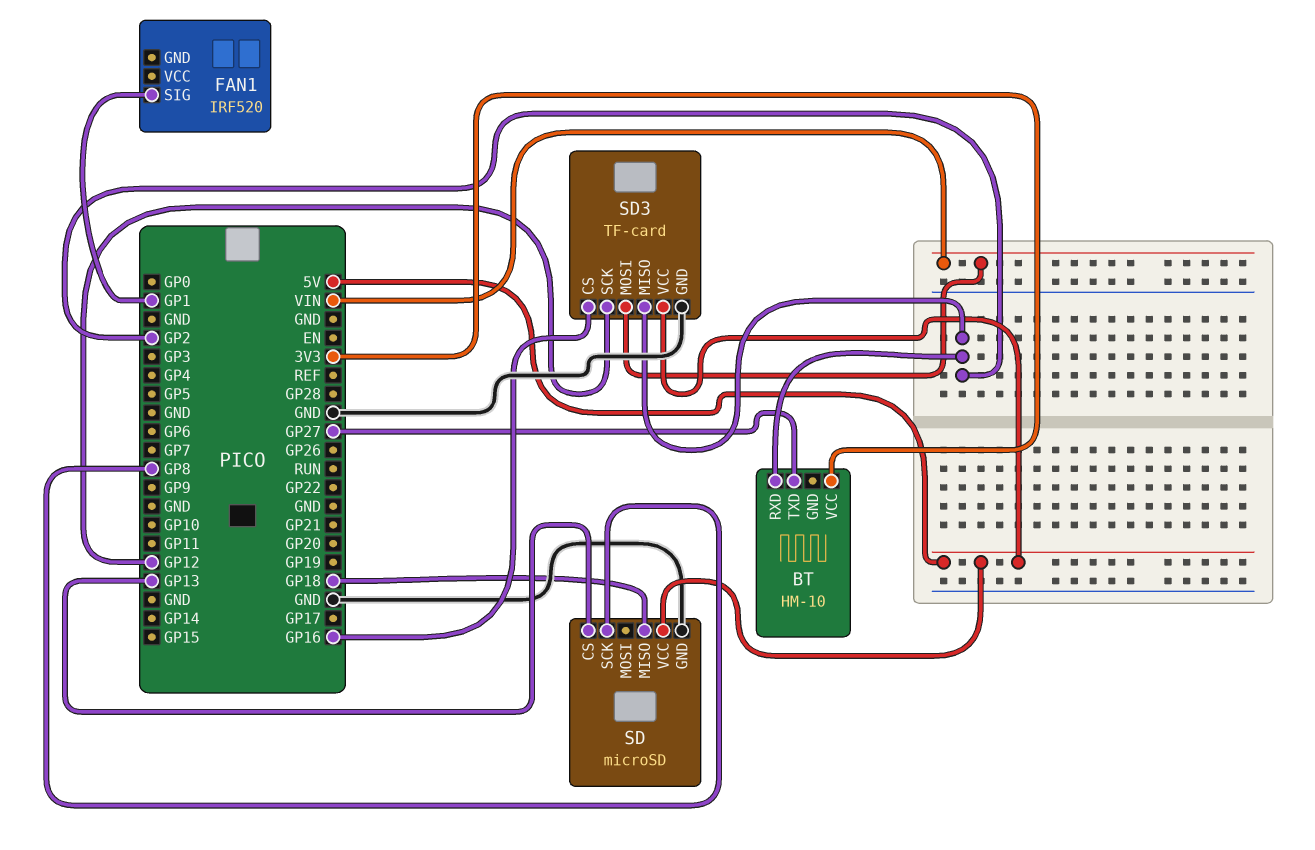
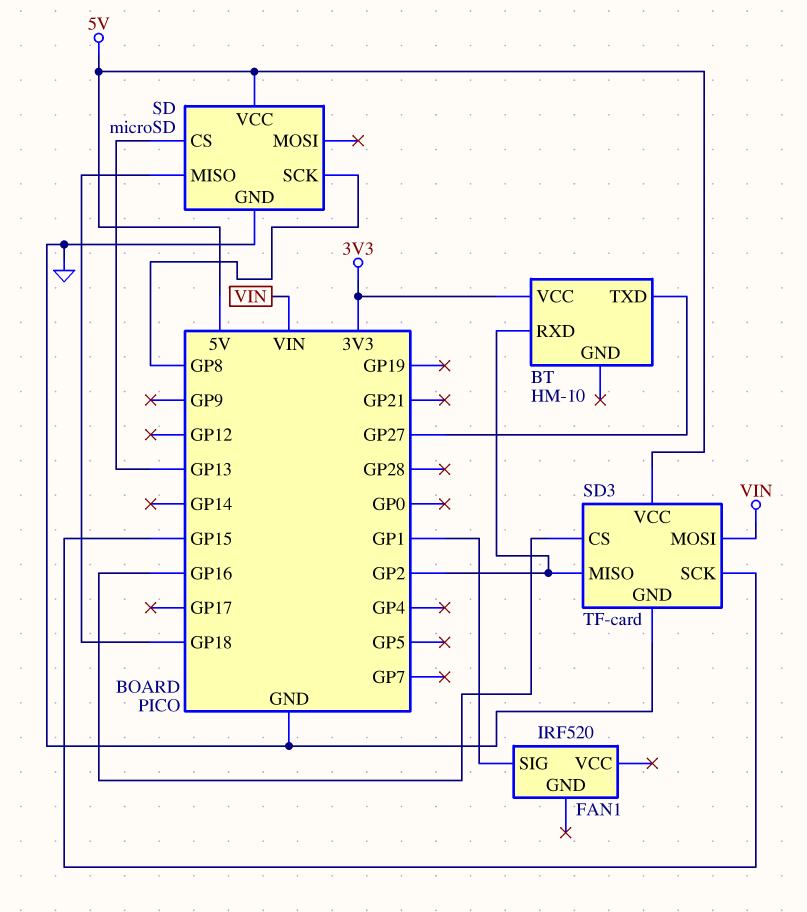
SD3 pin SCK: GP12 -> GP15

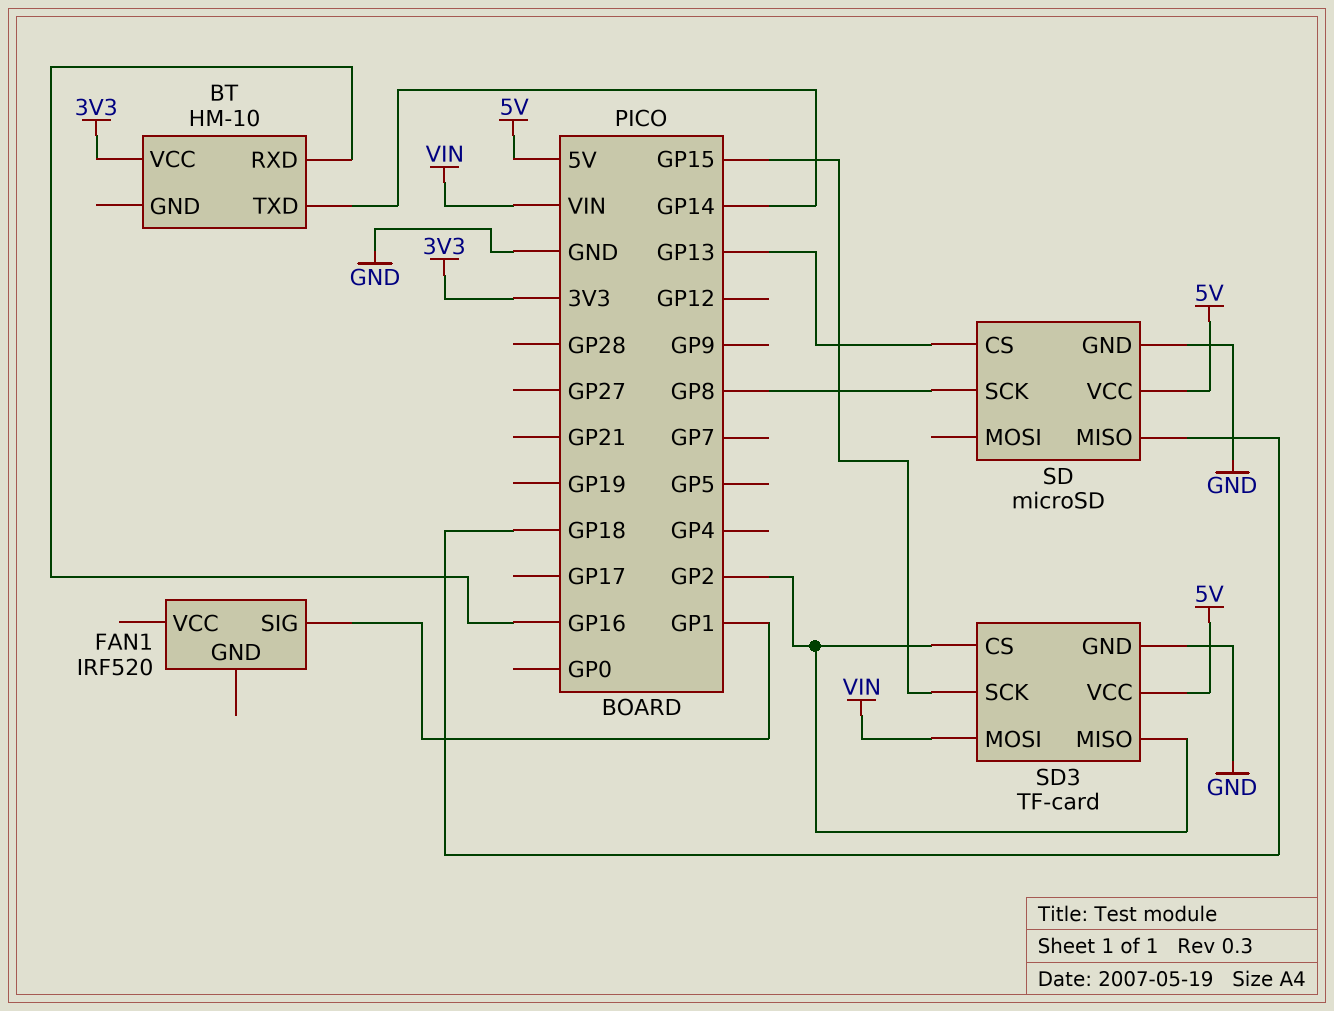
BT pin RXD: GP2 -> GP16
BT pin TXD: GP27 -> GP14
SD3 pin CS: GP16 -> GP2

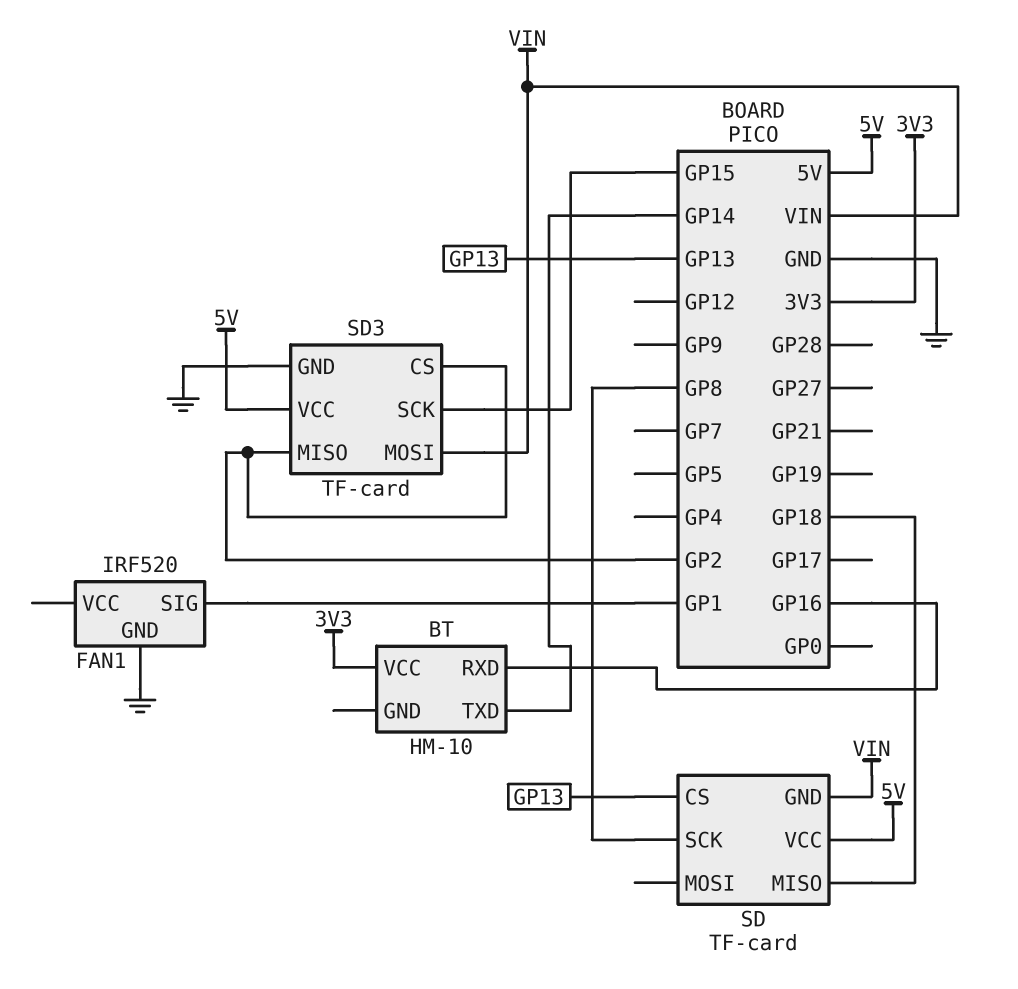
FAN1 pin GND: none -> GND
SD: microSD -> TF-card
SD pin GND: GND -> VIN

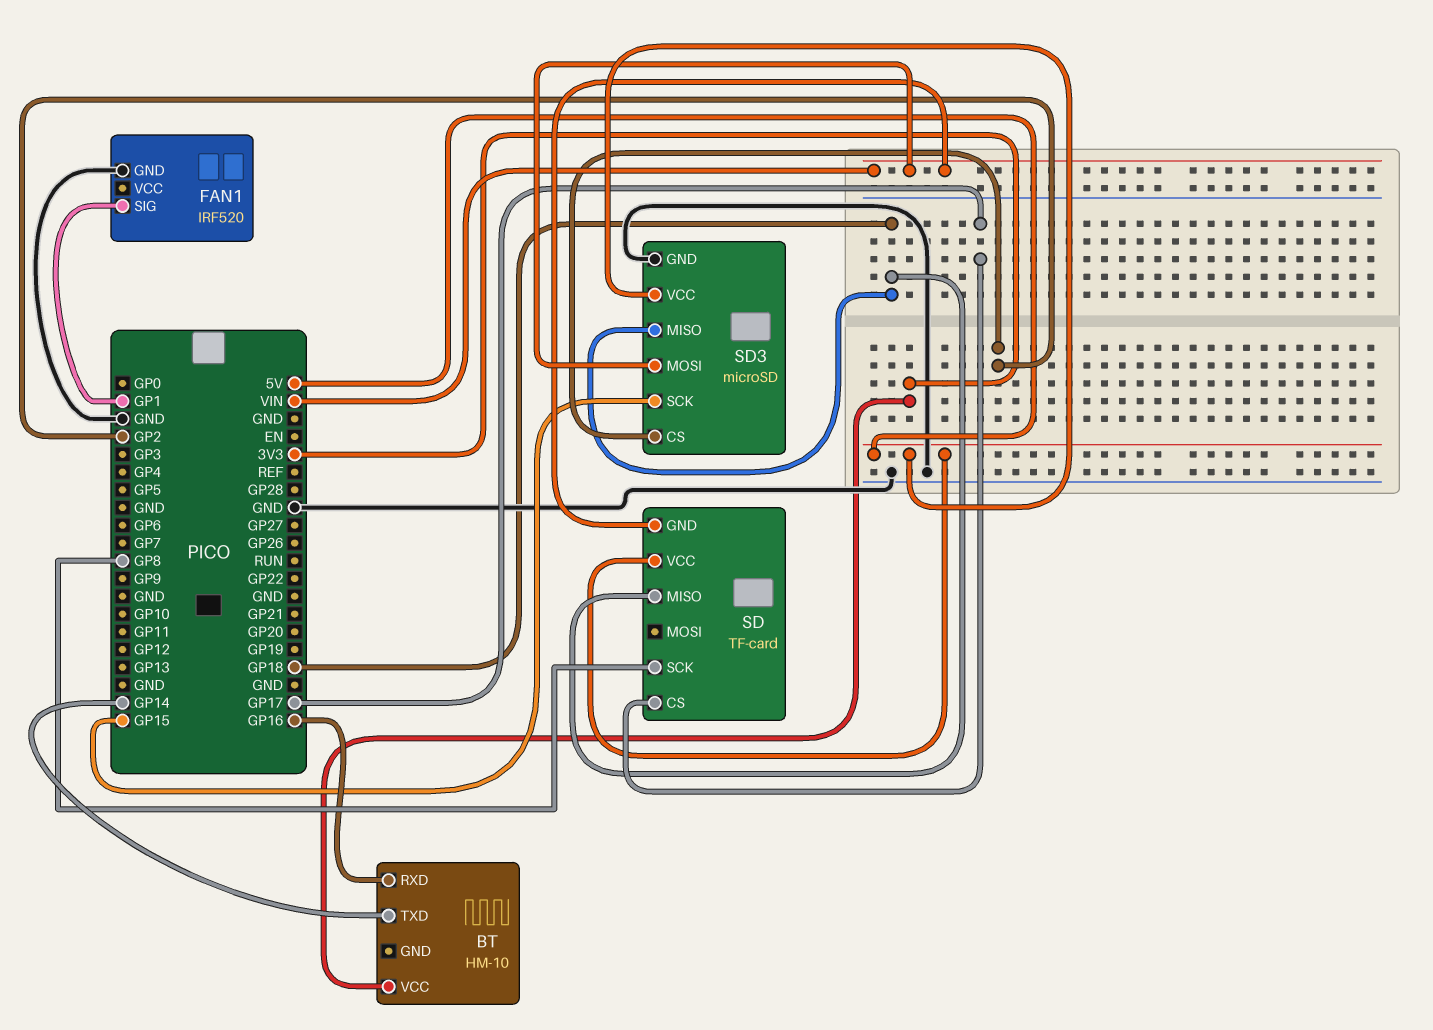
SD pin CS: GP13 -> GP17
SD3: TF-card -> microSD
SD3 pin MISO: GP2 -> GP18

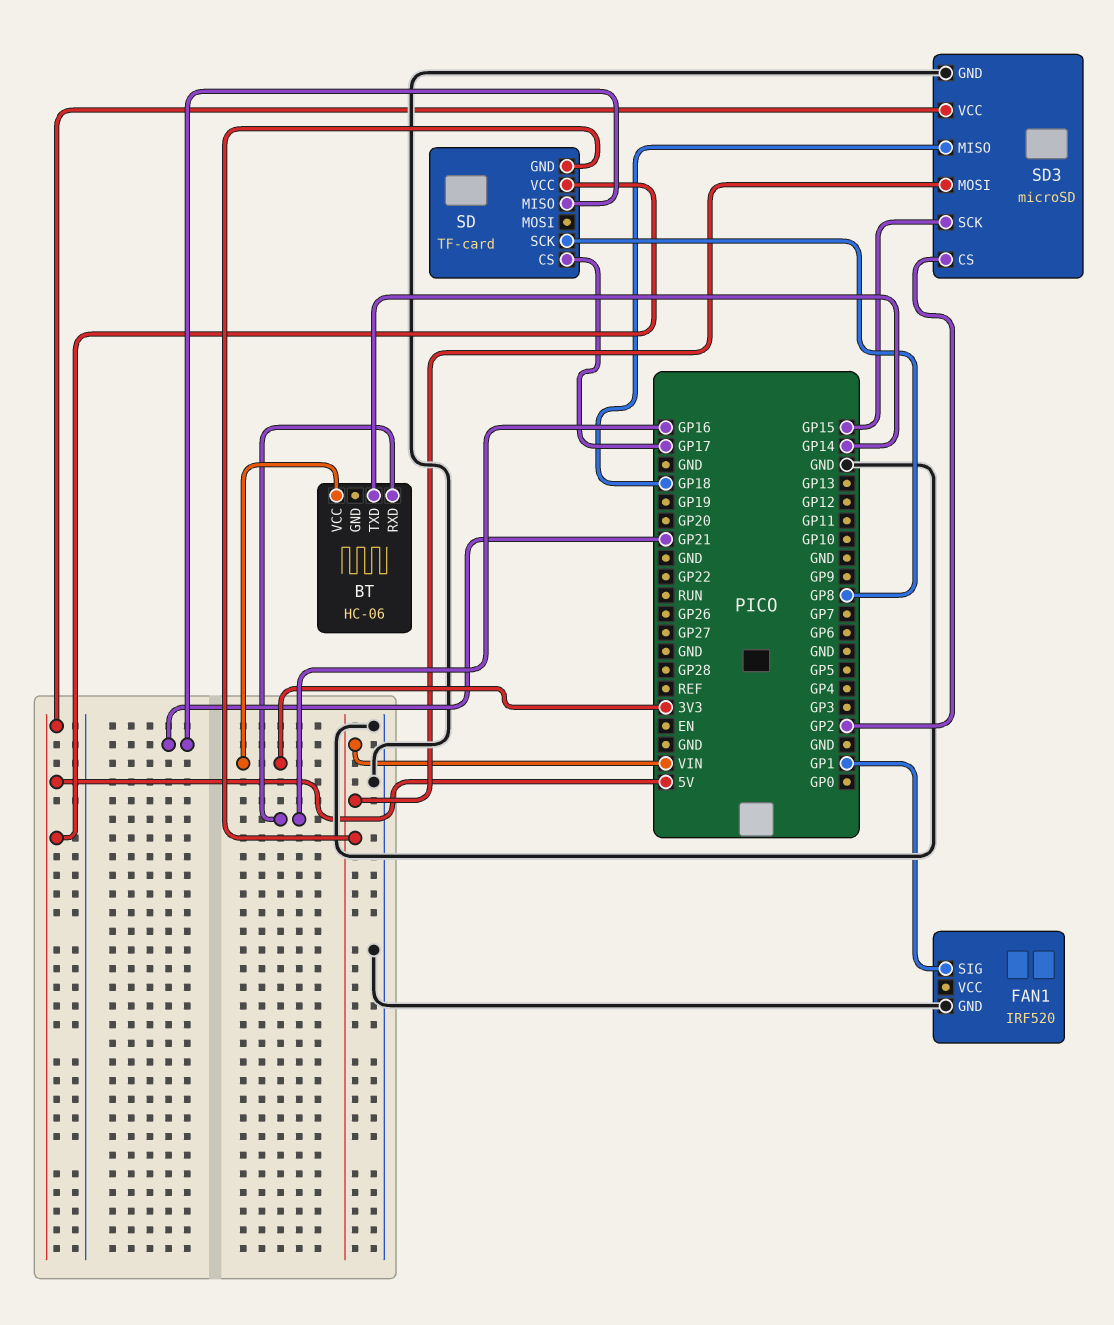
BT: HM-10 -> HC-06
SD pin MISO: GP18 -> GP21

